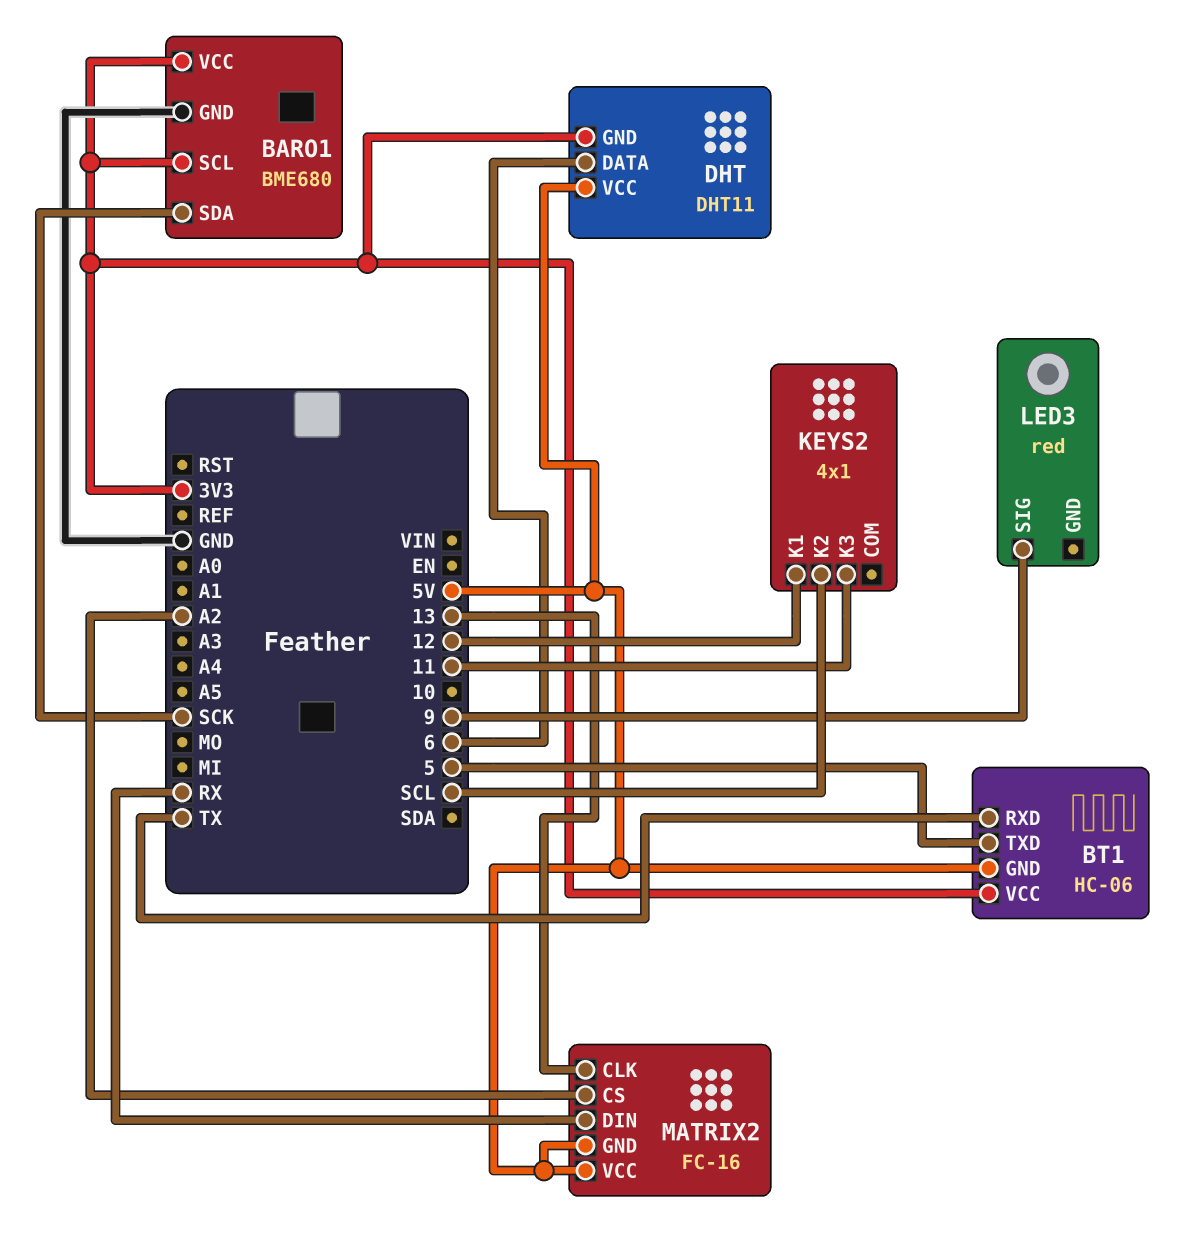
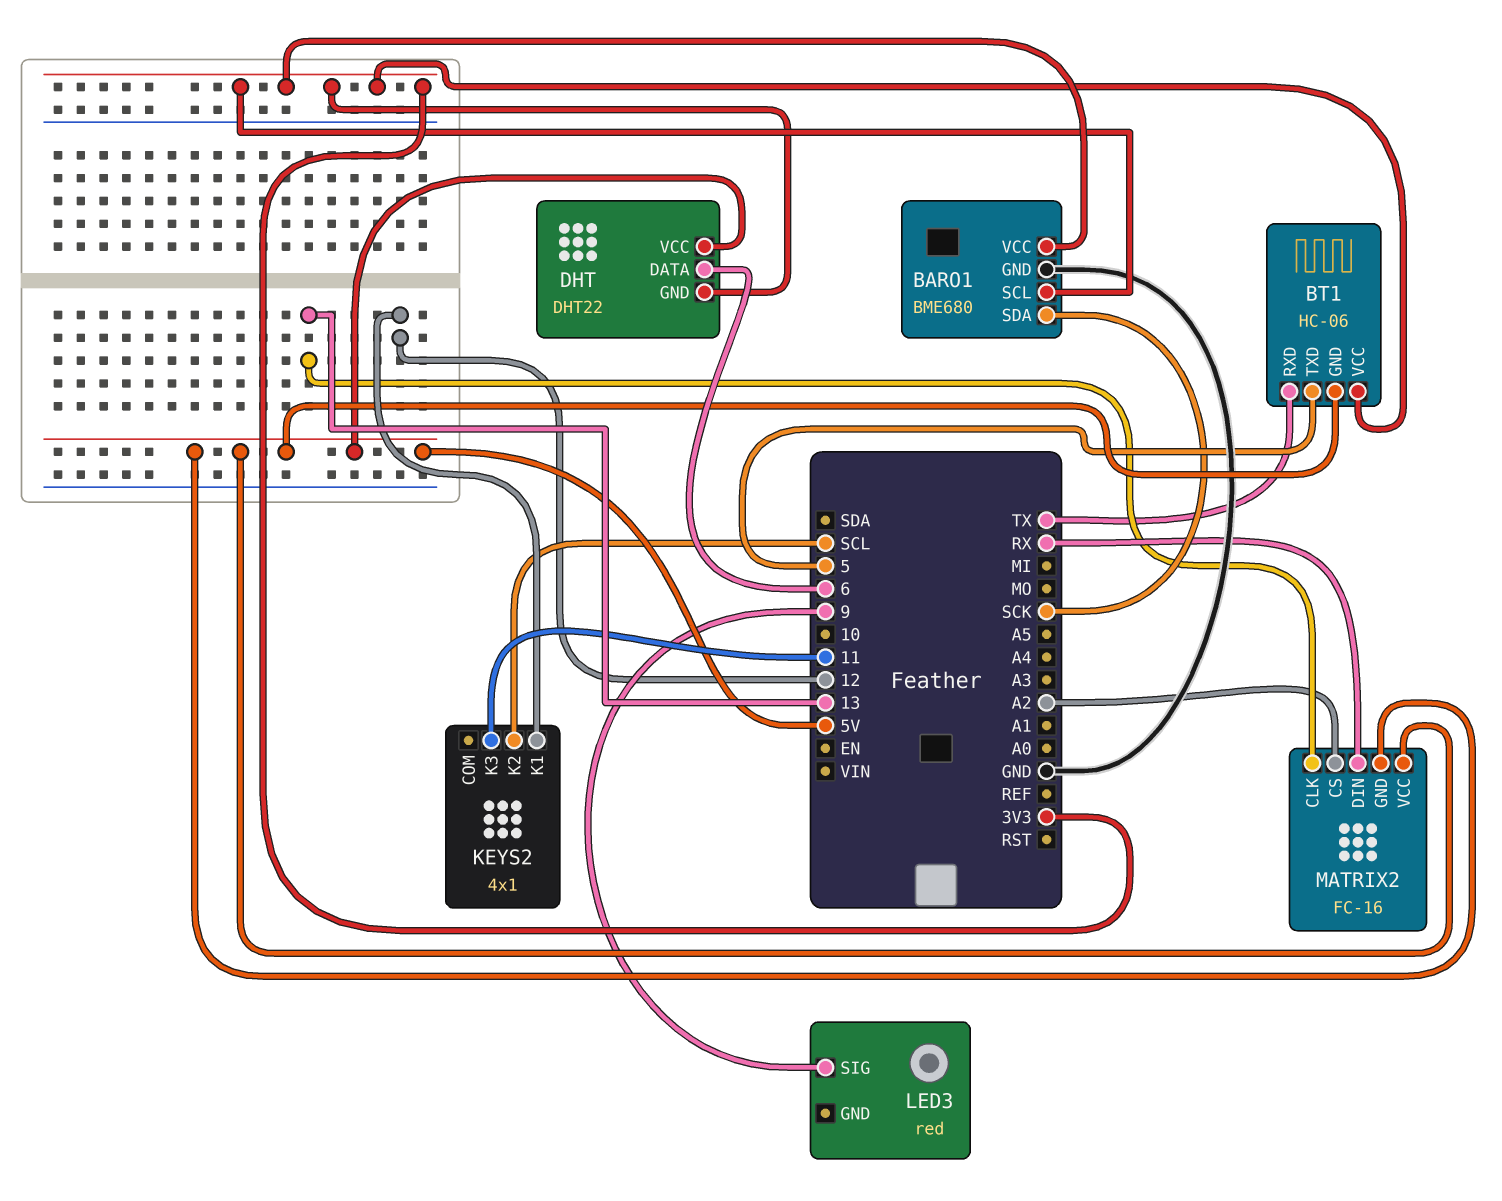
DHT: DHT11 -> DHT22

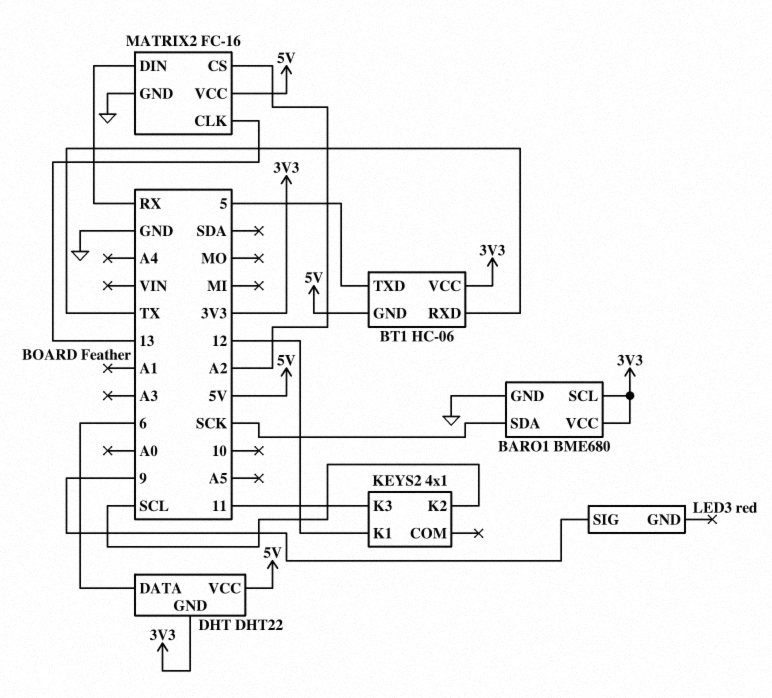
MATRIX2 pin GND: 5V -> GND

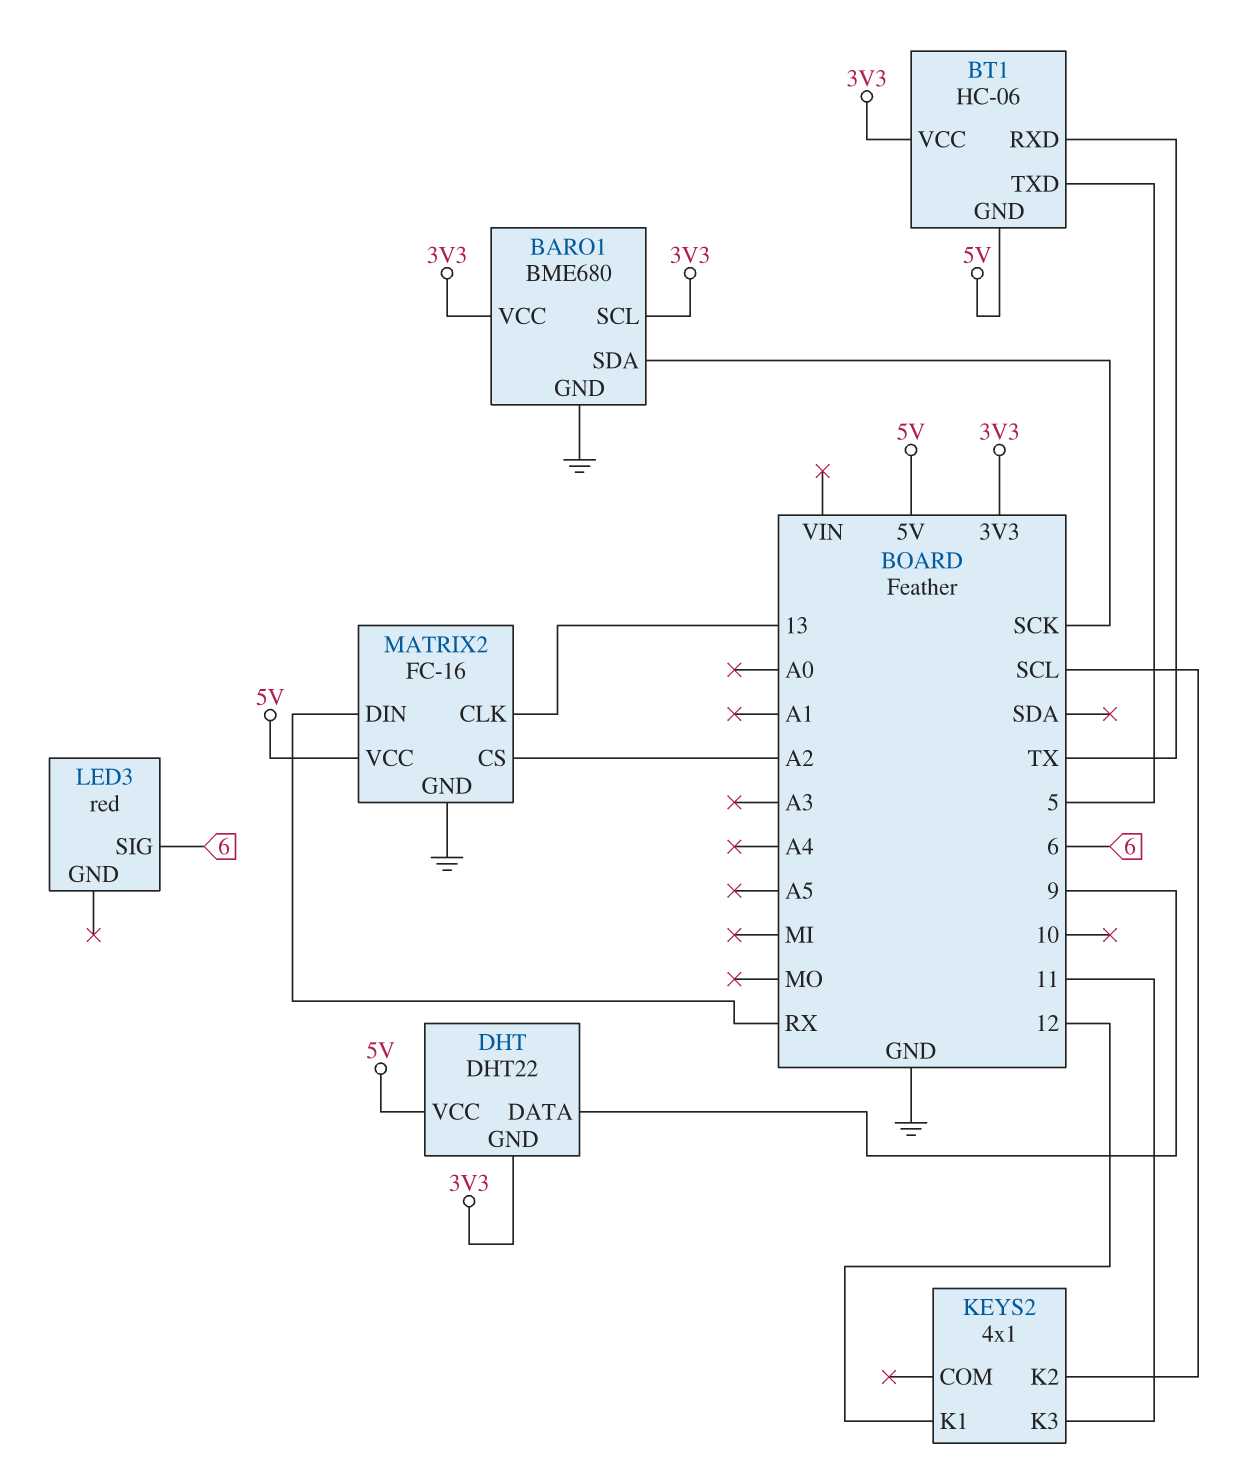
DHT pin DATA: 6 -> 9
LED3 pin SIG: 9 -> 6

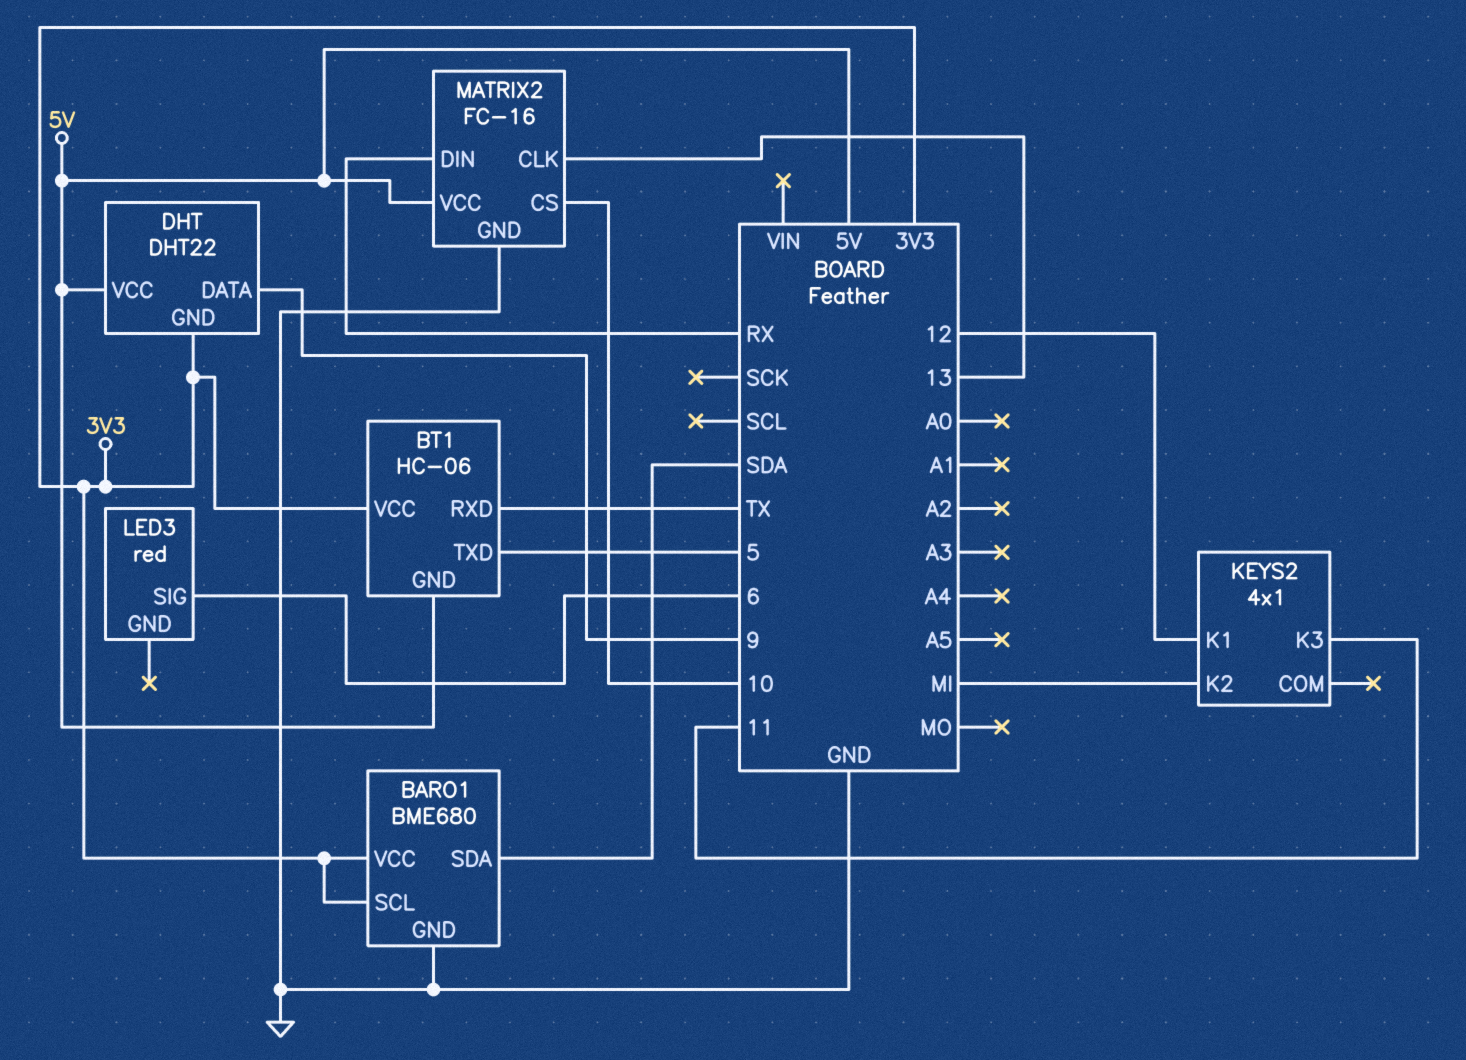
BARO1 pin SDA: SCK -> SDA
KEYS2 pin K2: SCL -> MI
MATRIX2 pin CS: A2 -> 10

